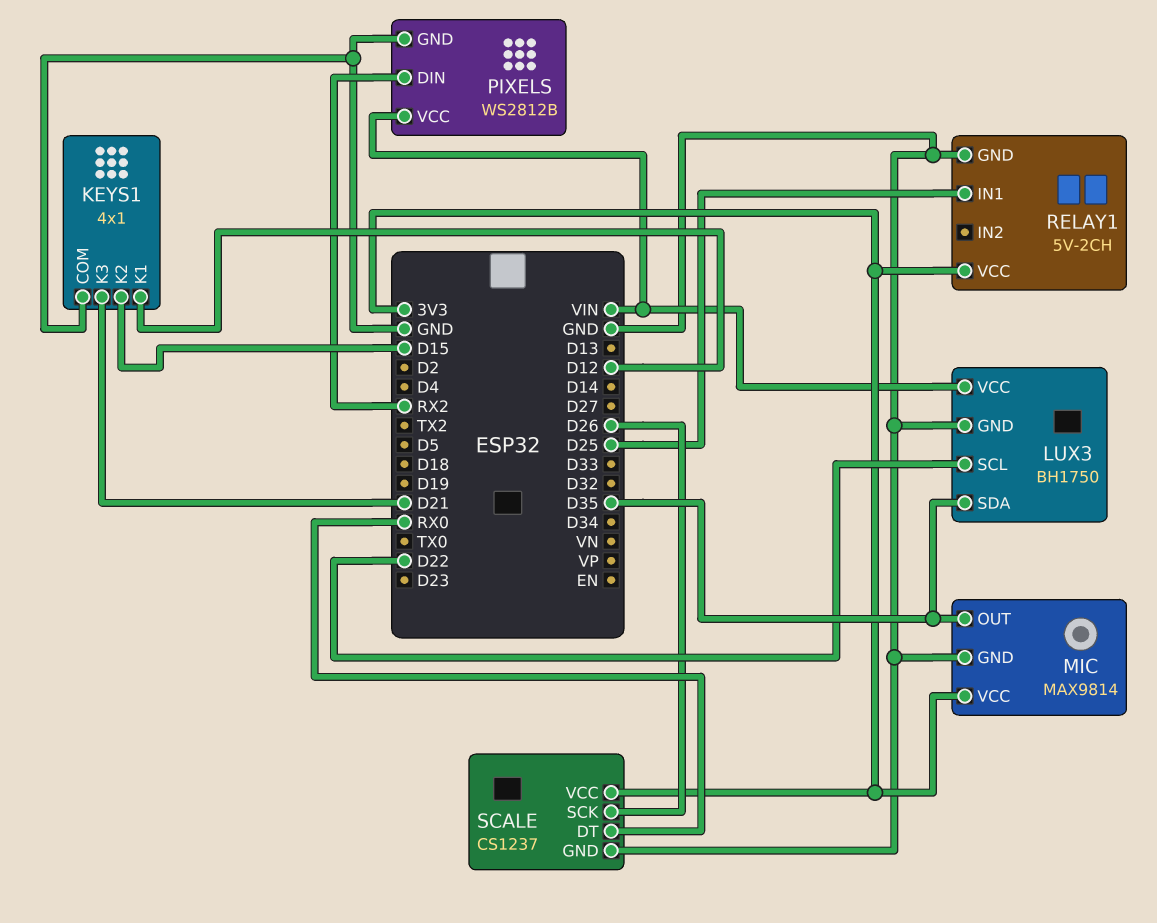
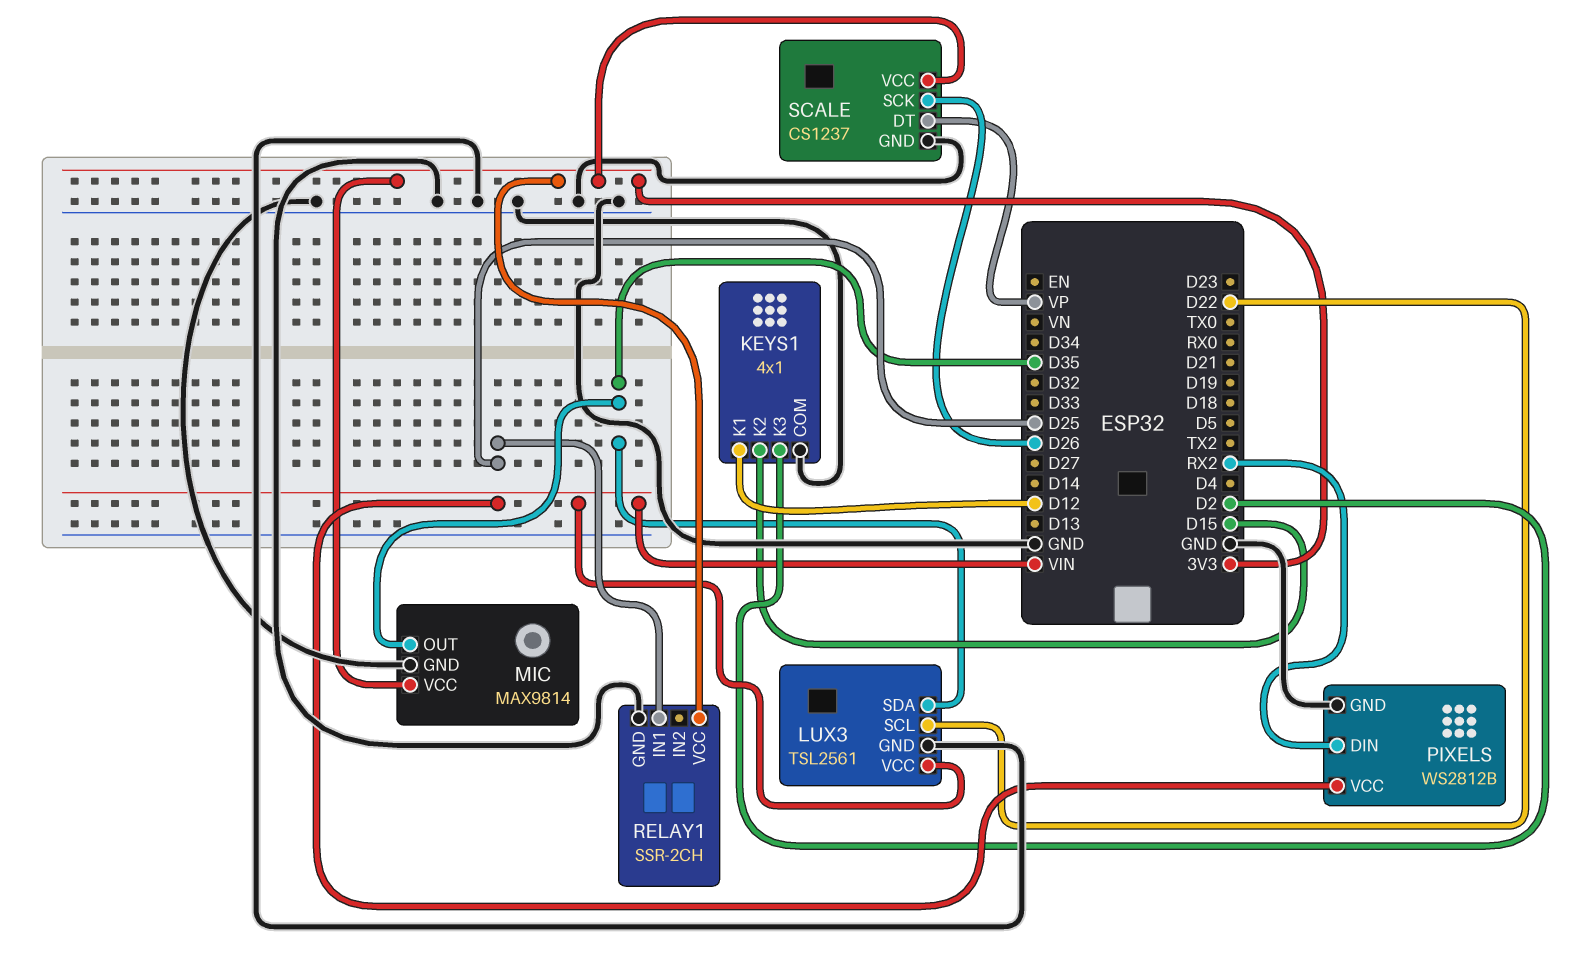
KEYS1 pin K3: D21 -> D2
LUX3: BH1750 -> TSL2561
RELAY1: 5V-2CH -> SSR-2CH
SCALE pin DT: RX0 -> VP

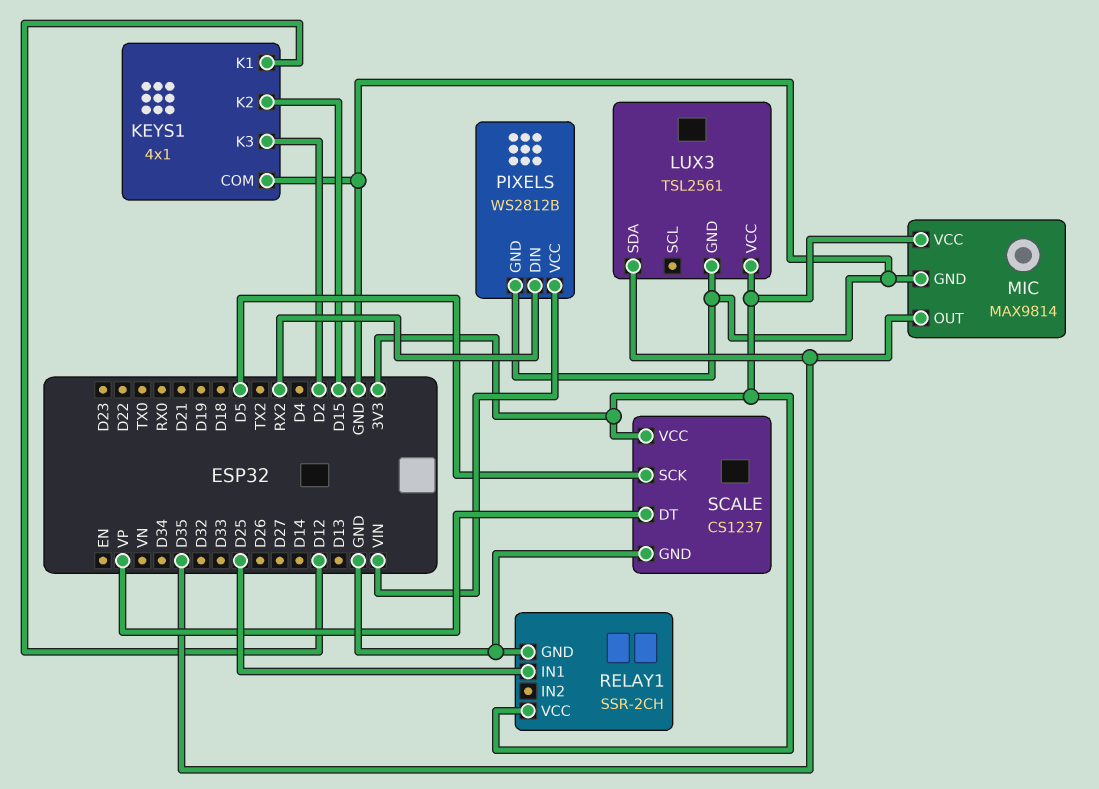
LUX3 pin SCL: D22 -> none
LUX3 pin VCC: VIN -> 3V3
SCALE pin SCK: D26 -> D5

